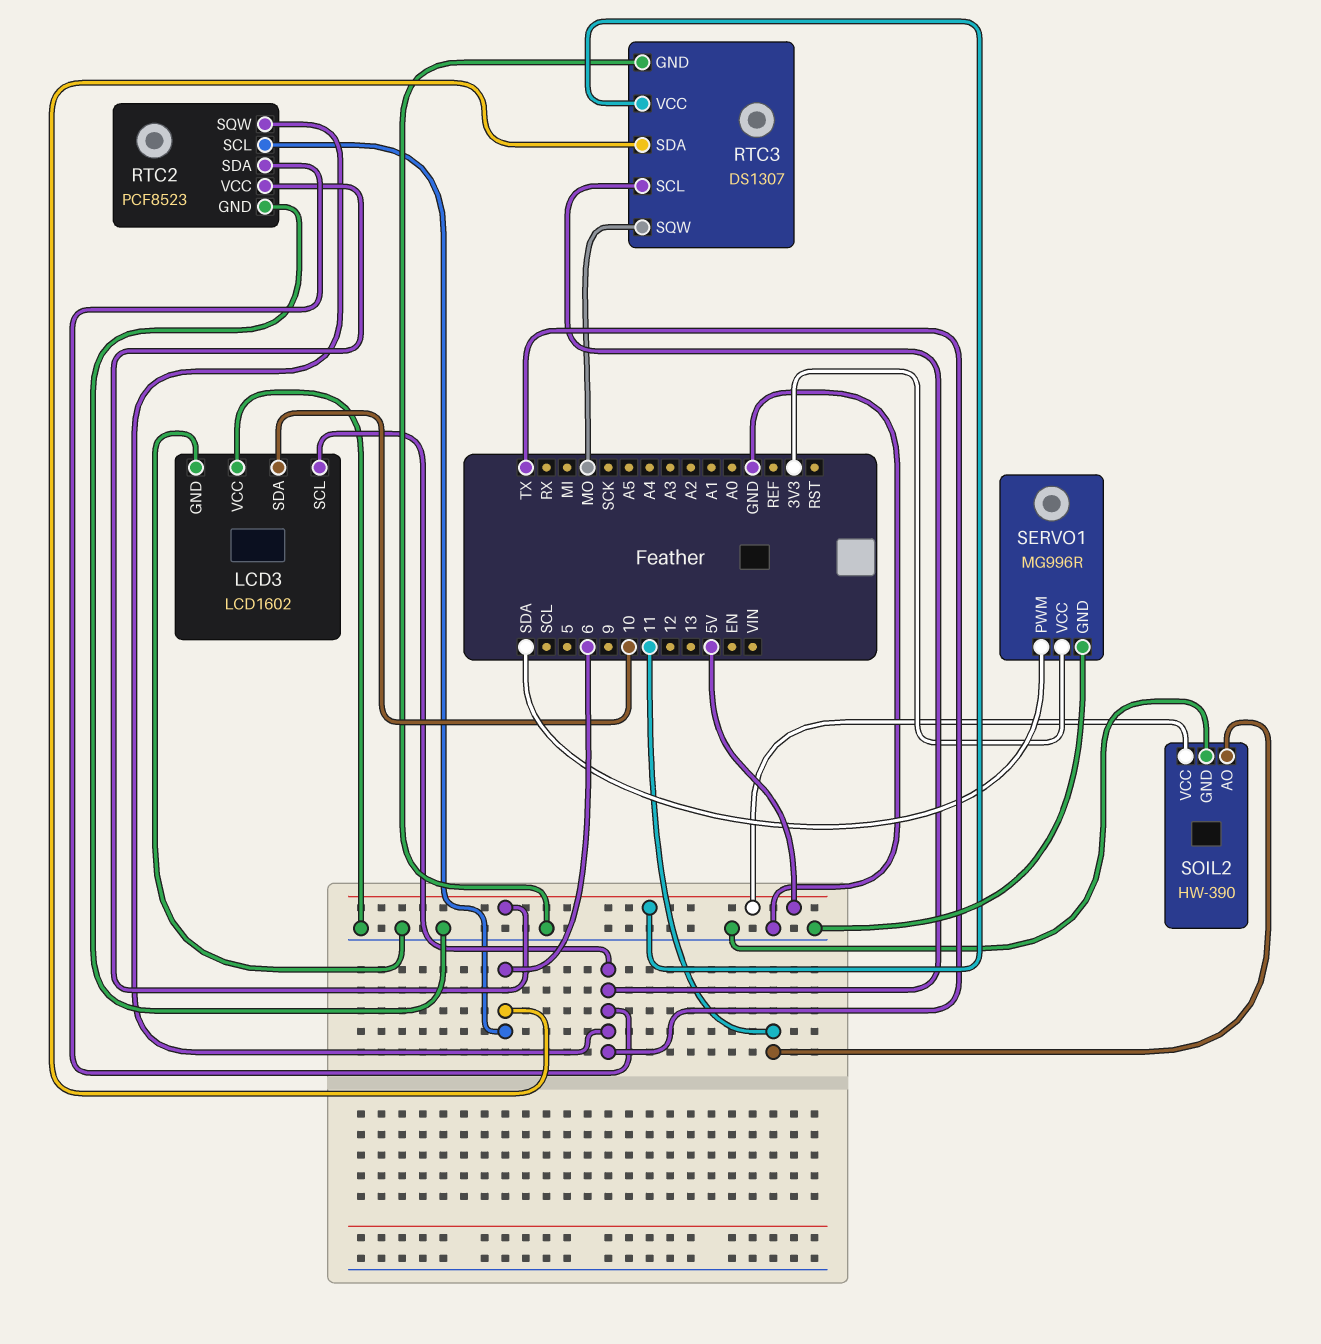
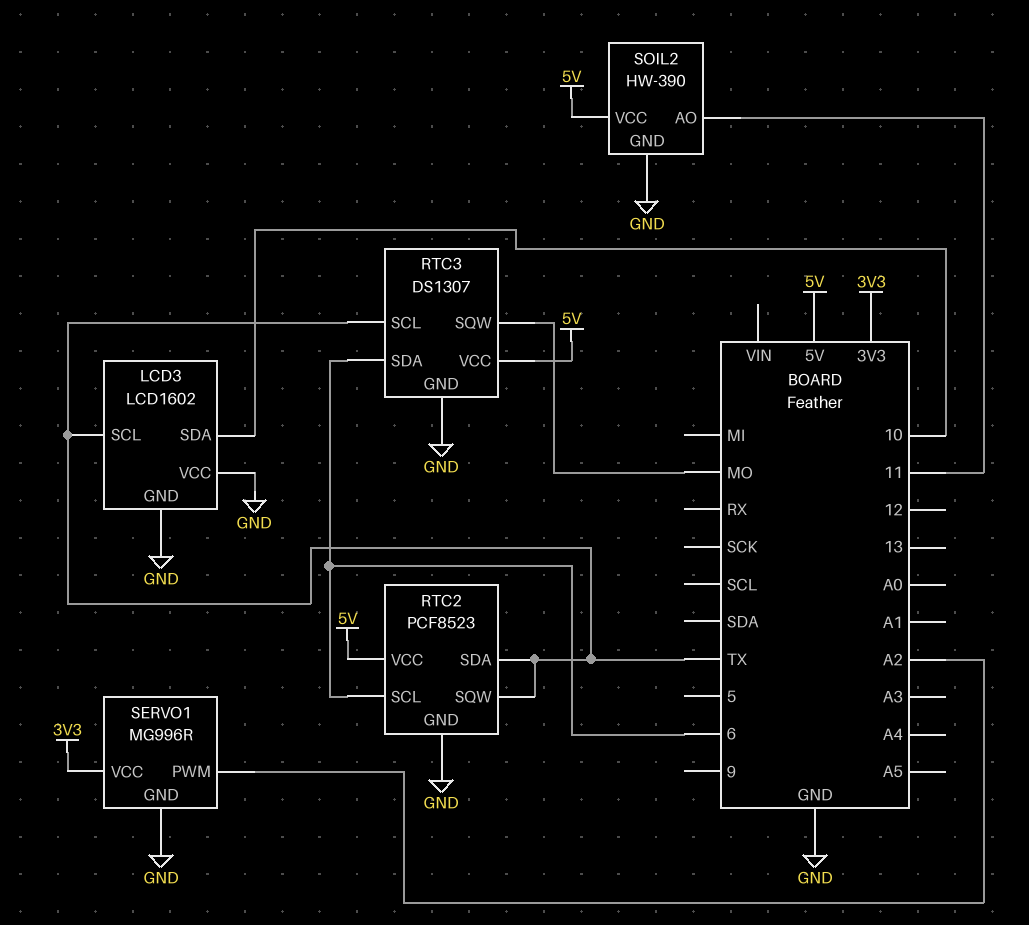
SERVO1 pin PWM: SDA -> A2

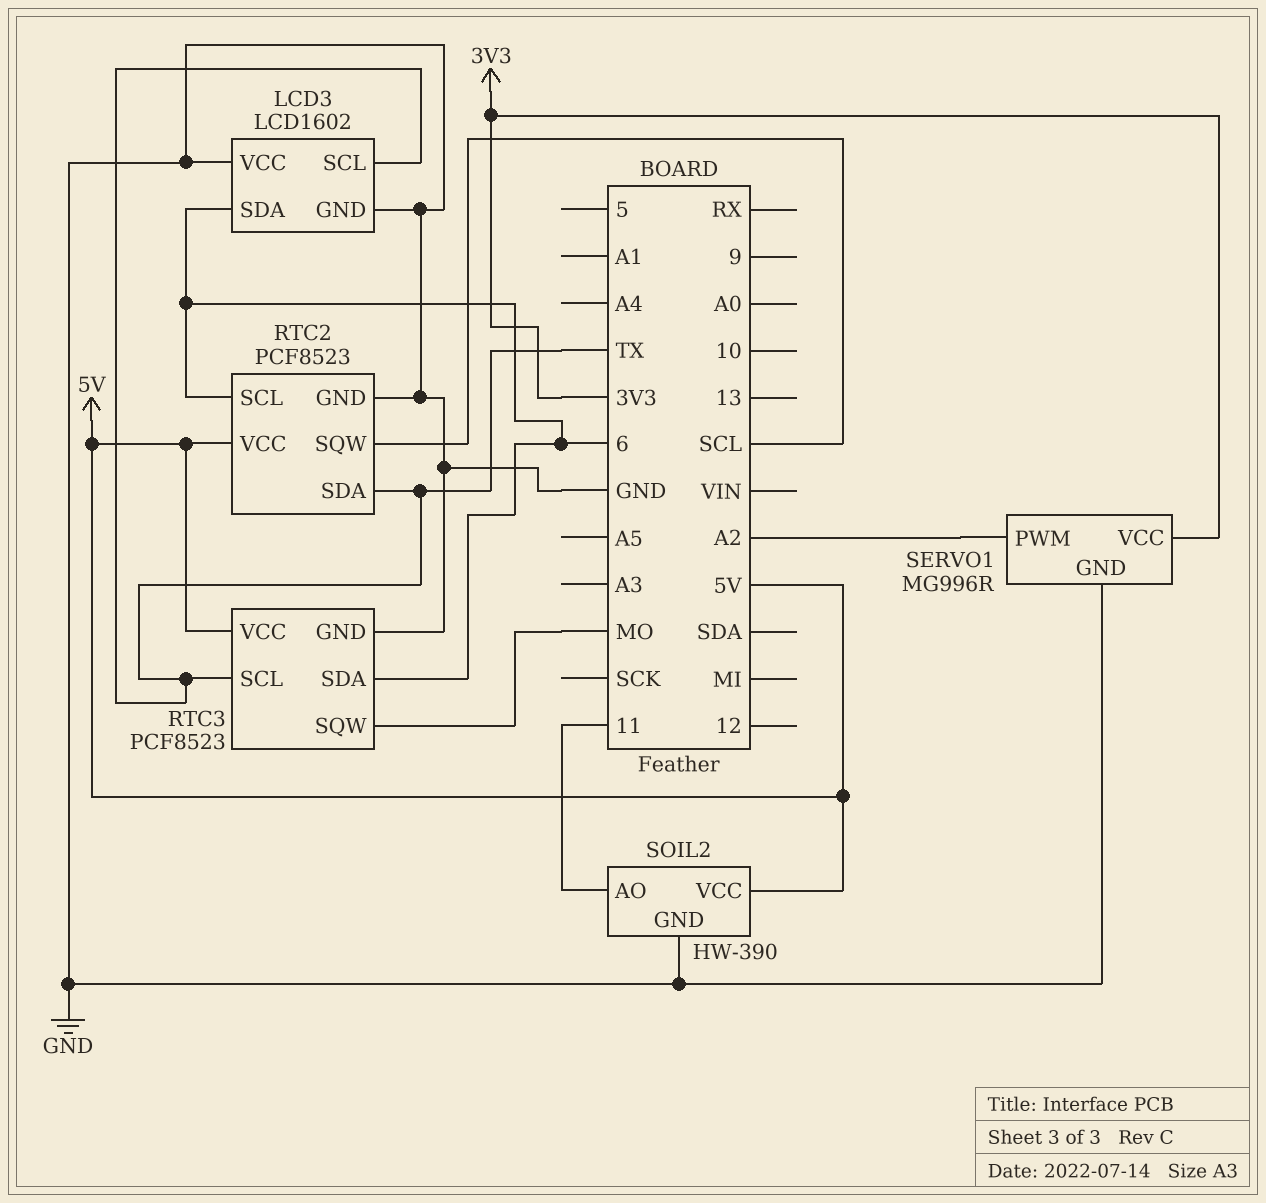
LCD3 pin SDA: 10 -> 6
RTC2 pin SQW: TX -> SCL
RTC3: DS1307 -> PCF8523

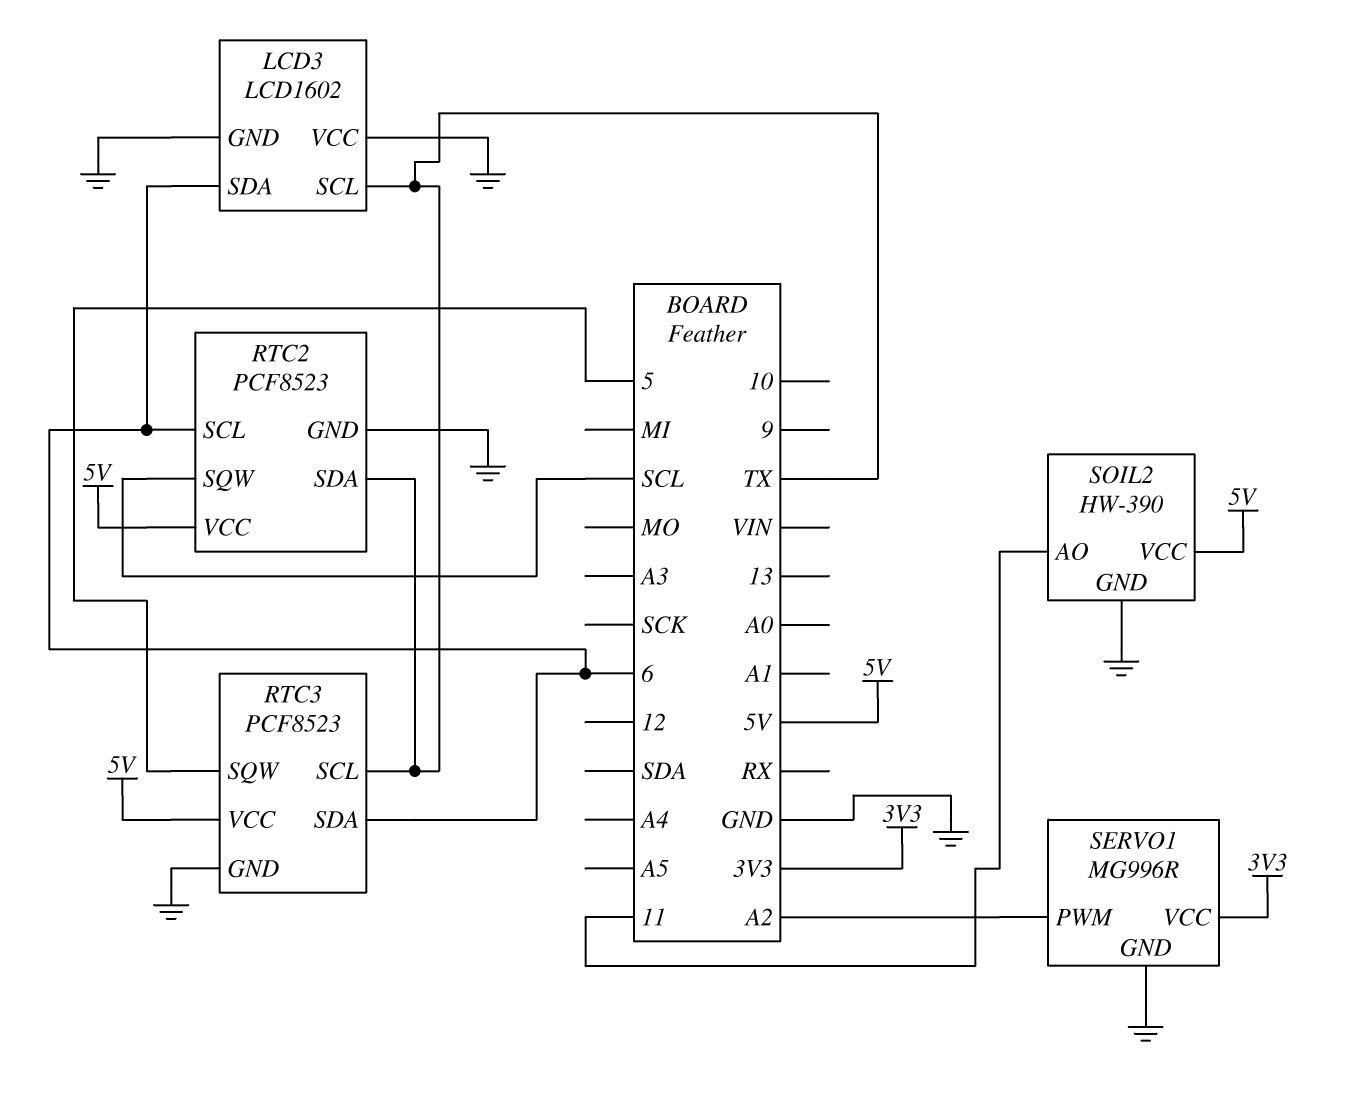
RTC3 pin SQW: MO -> 5

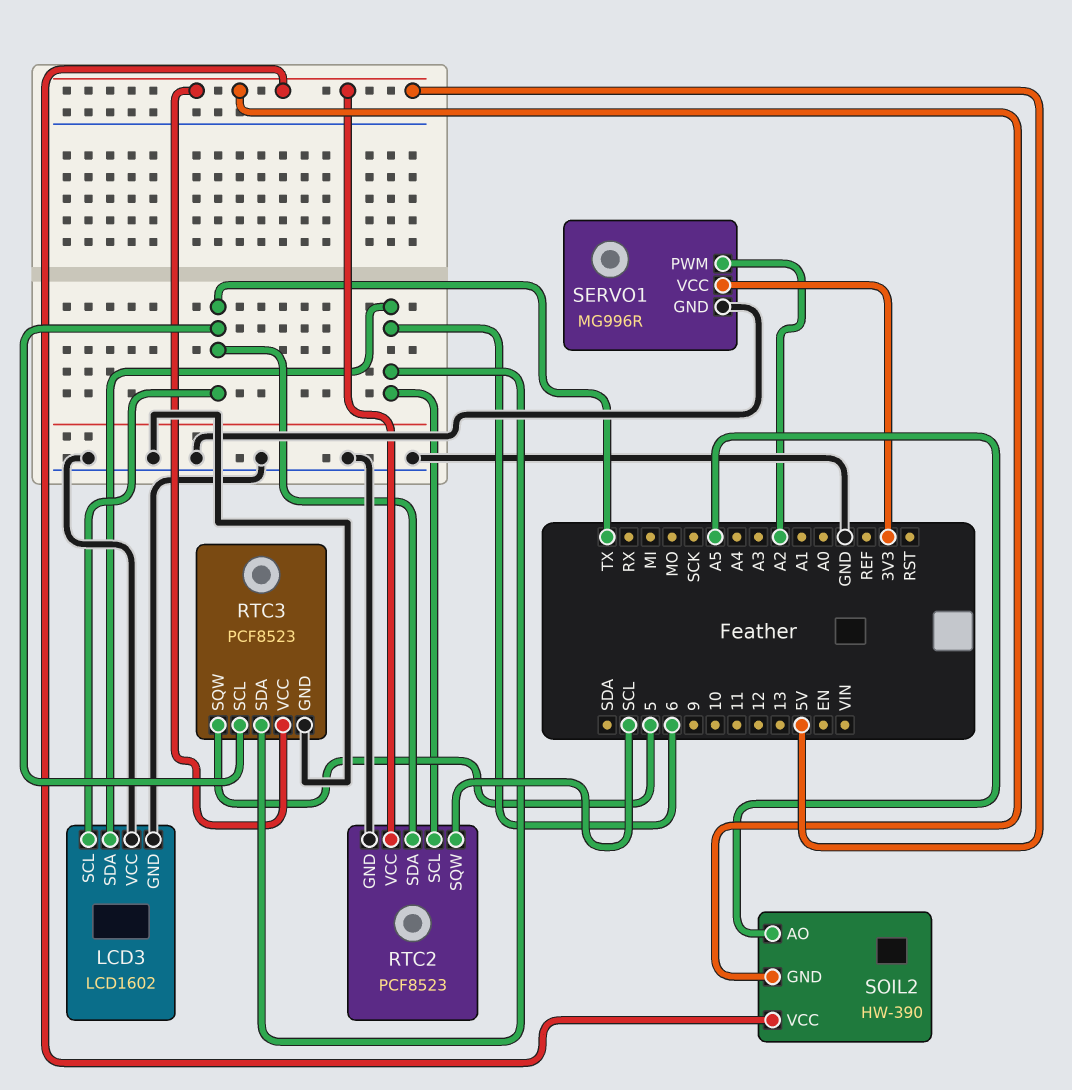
SOIL2 pin AO: 11 -> A5
SOIL2 pin GND: GND -> 5V

